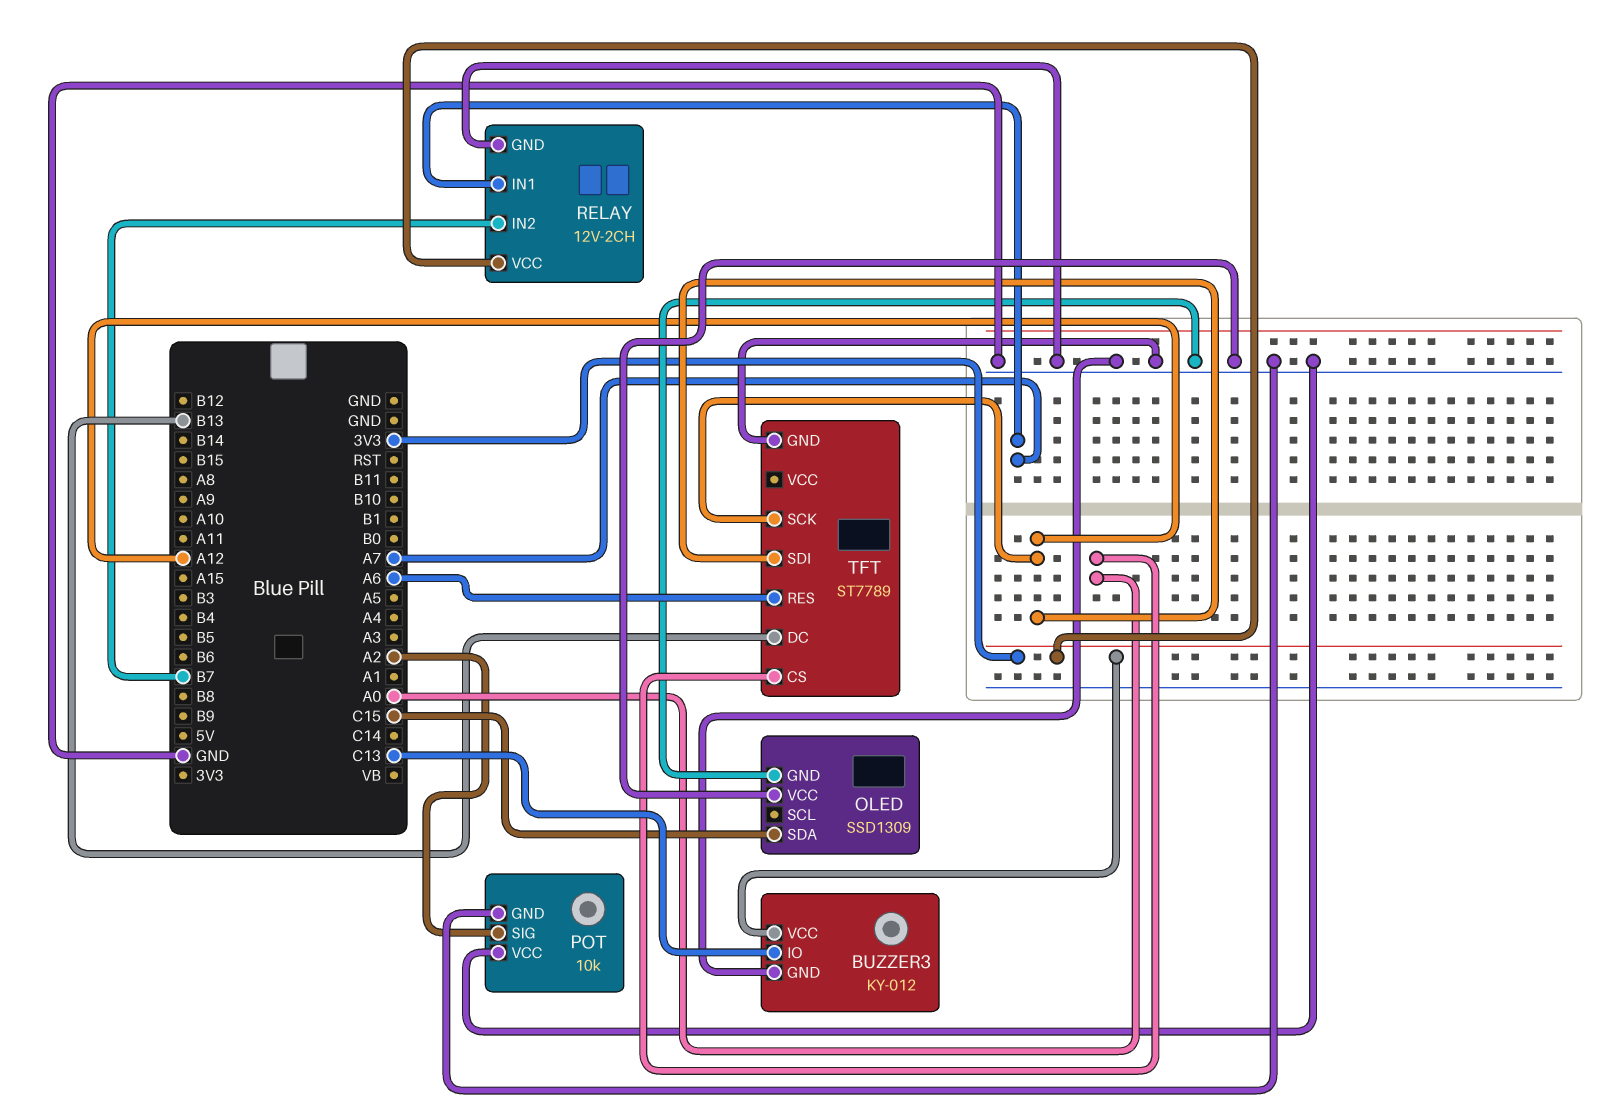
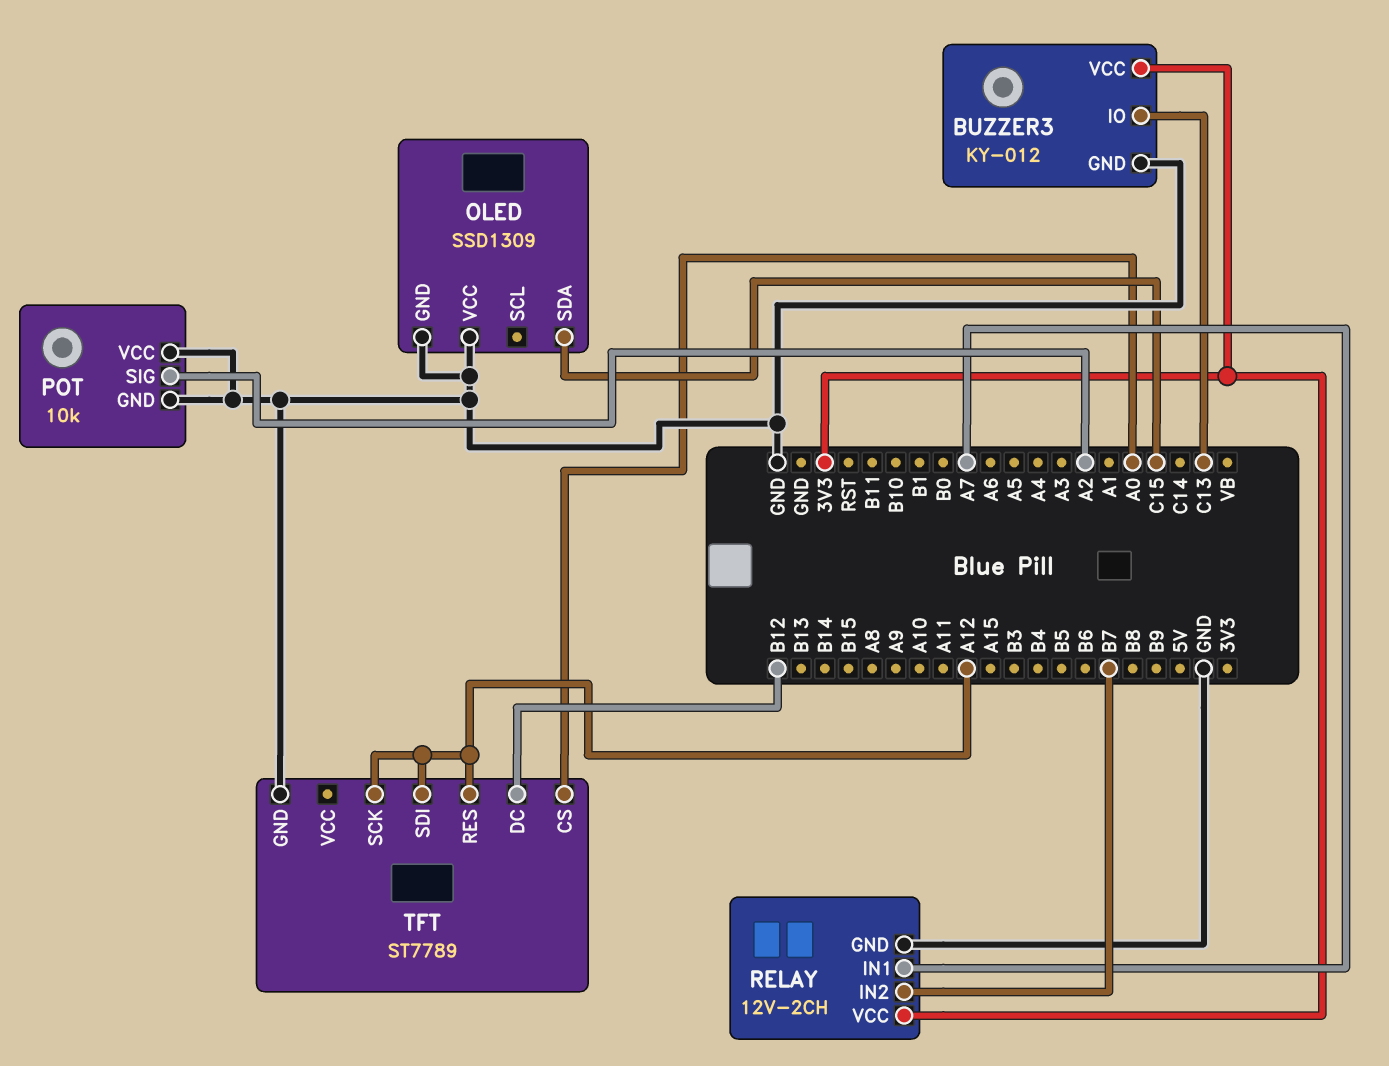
TFT pin DC: B13 -> B12
TFT pin RES: A6 -> A12

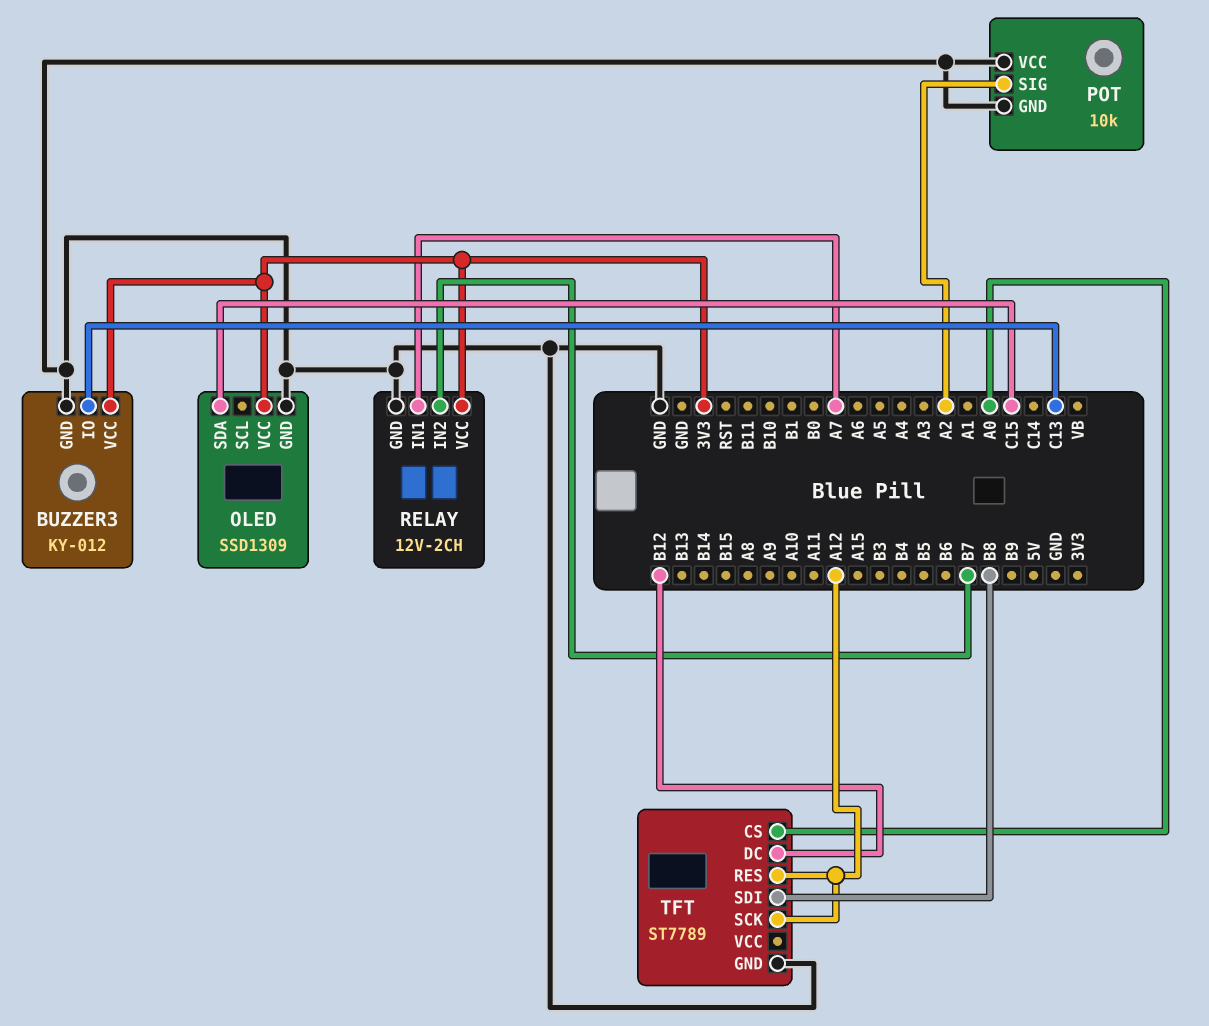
OLED pin VCC: GND -> 3V3
TFT pin SDI: A12 -> B8

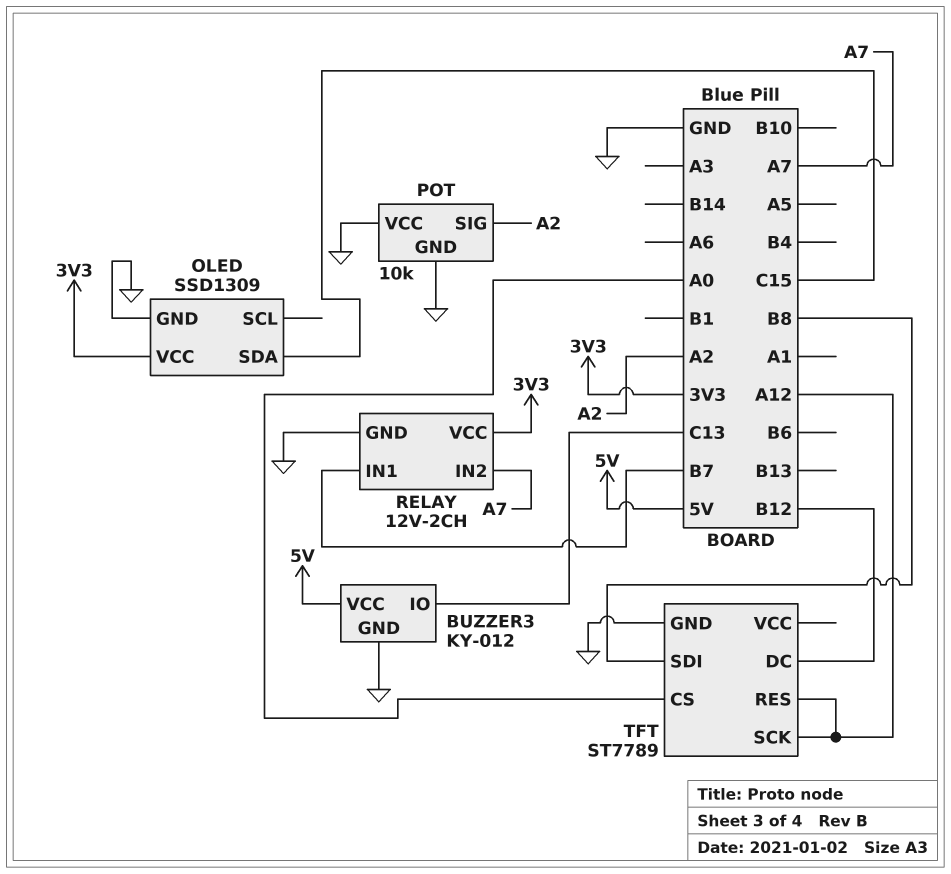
BUZZER3 pin VCC: 3V3 -> 5V
RELAY pin IN1: A7 -> B7
RELAY pin IN2: B7 -> A7

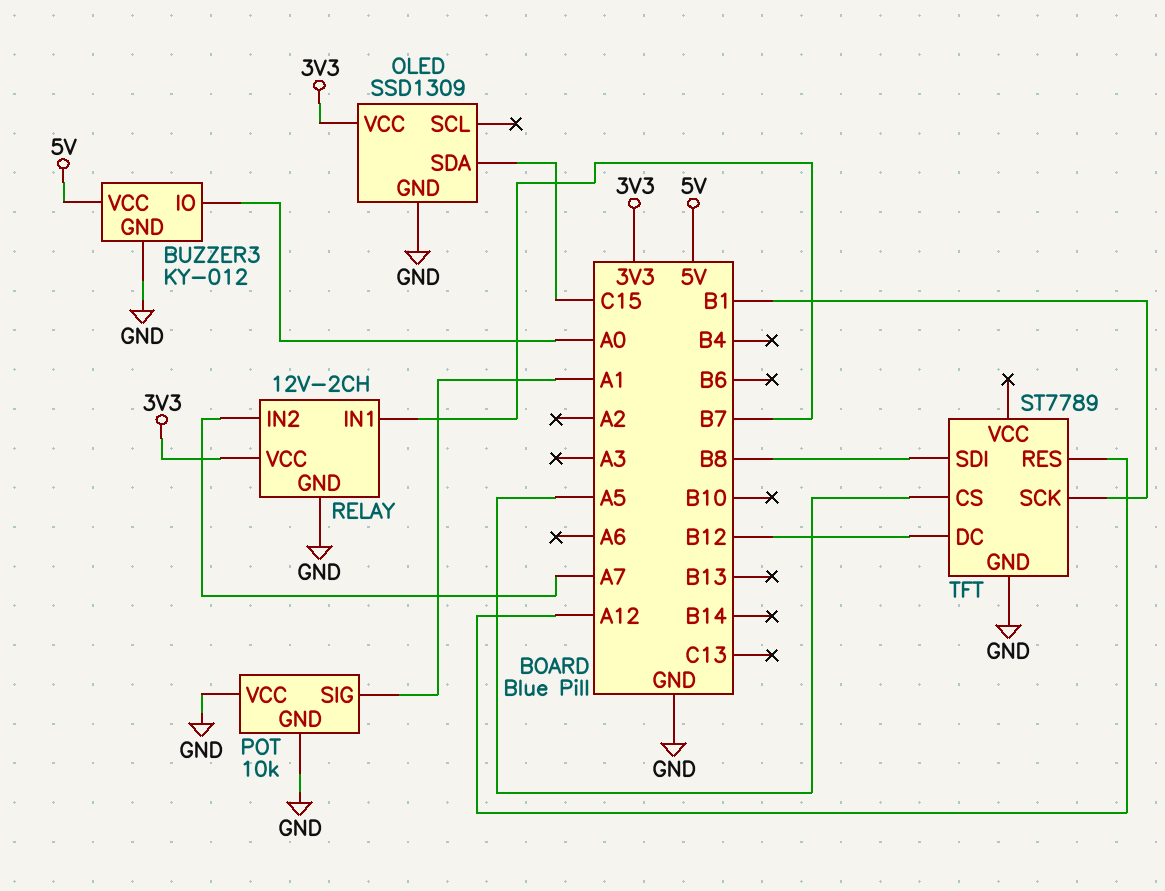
BUZZER3 pin IO: C13 -> A0
POT pin SIG: A2 -> A1
TFT pin CS: A0 -> A5
TFT pin SCK: A12 -> B1

